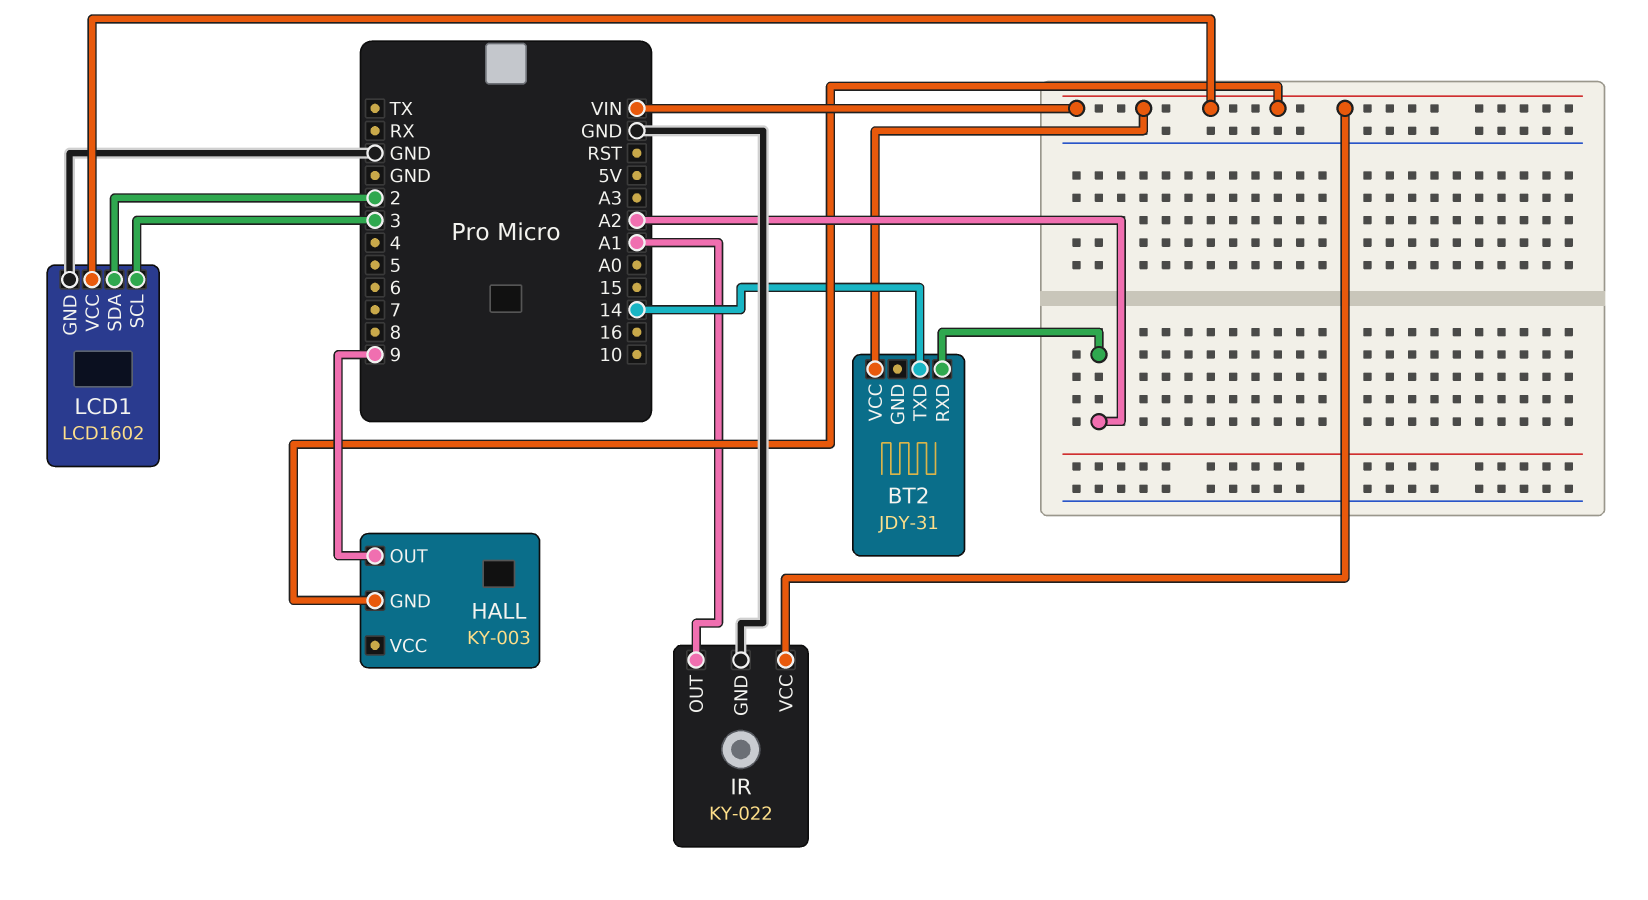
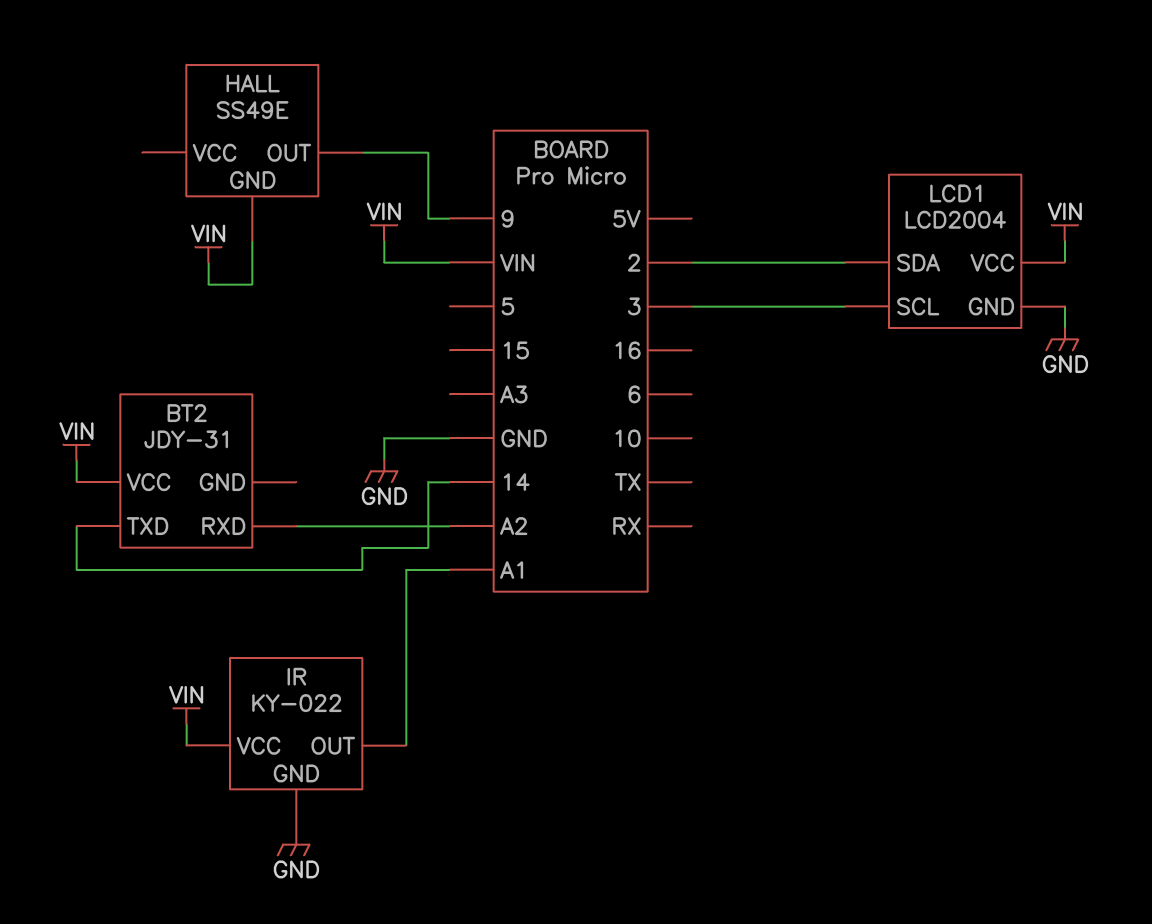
HALL: KY-003 -> SS49E
LCD1: LCD1602 -> LCD2004

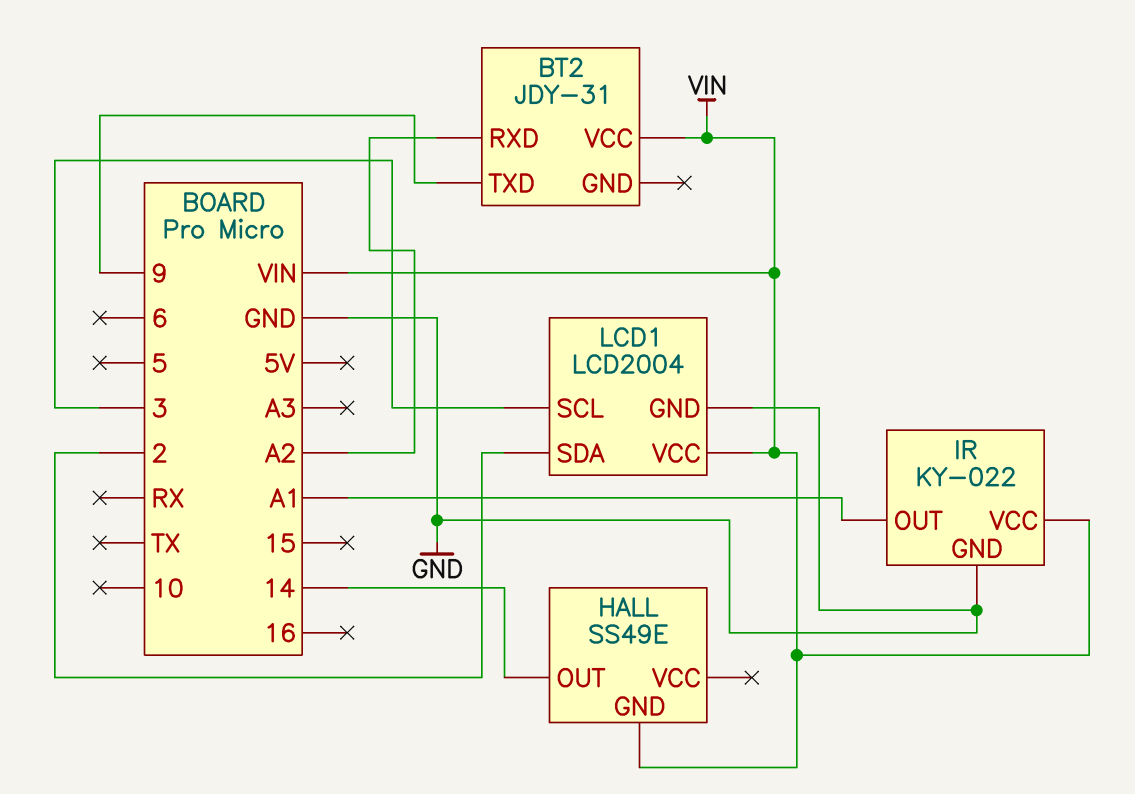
BT2 pin TXD: 14 -> 9
HALL pin OUT: 9 -> 14

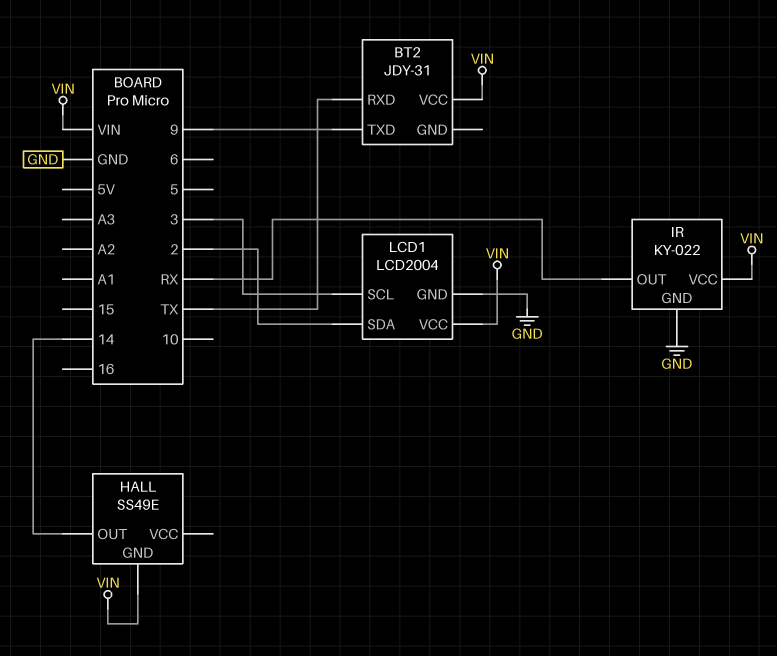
BT2 pin RXD: A2 -> TX
IR pin OUT: A1 -> RX

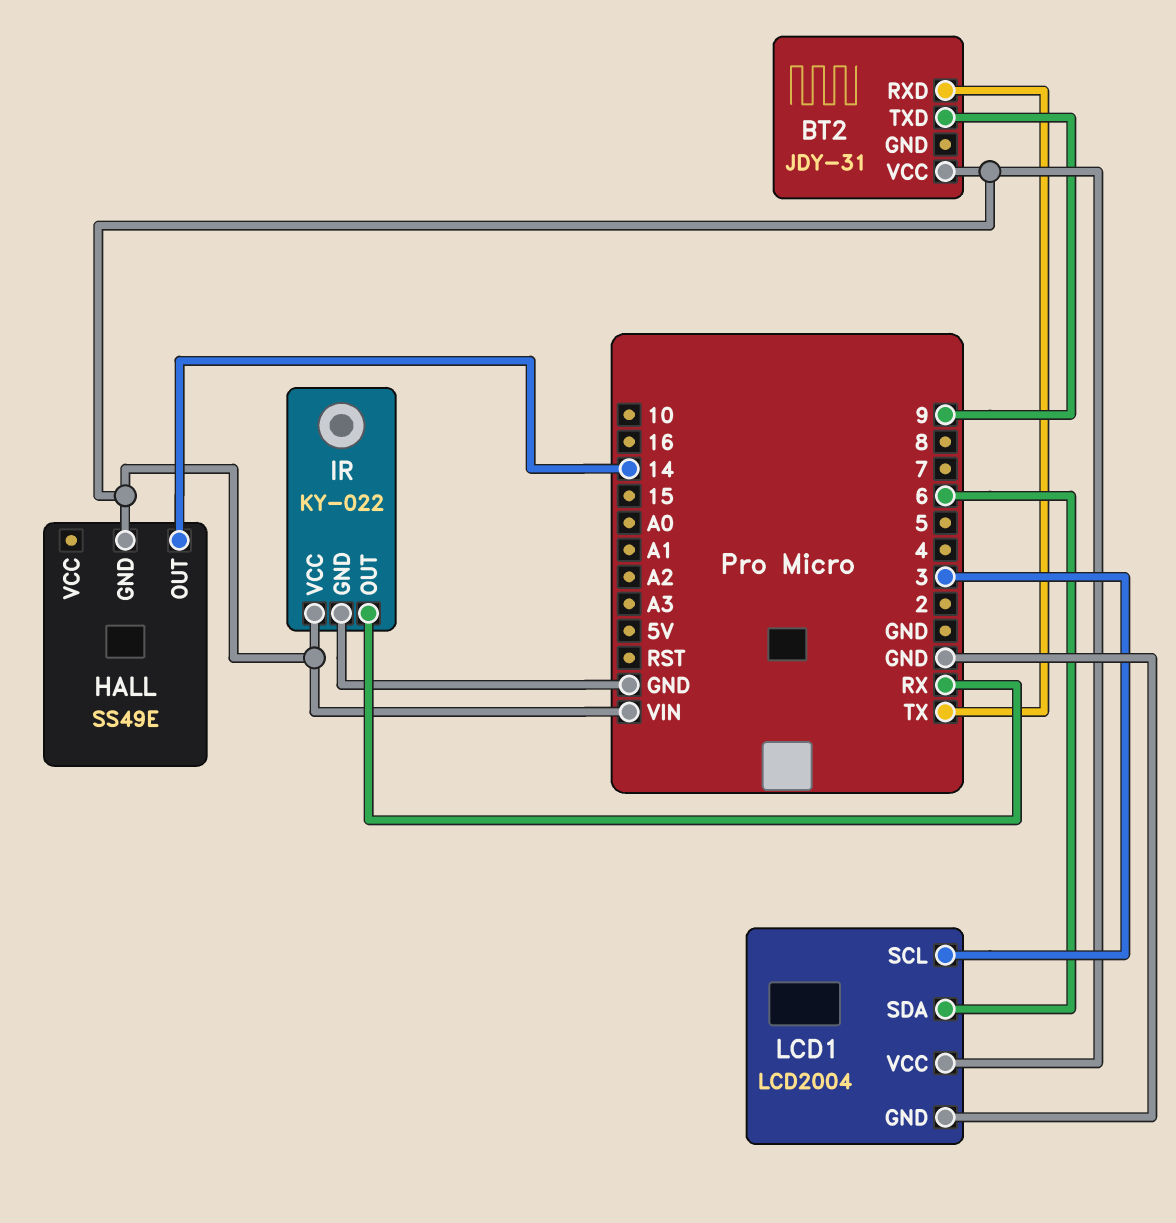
LCD1 pin SDA: 2 -> 6

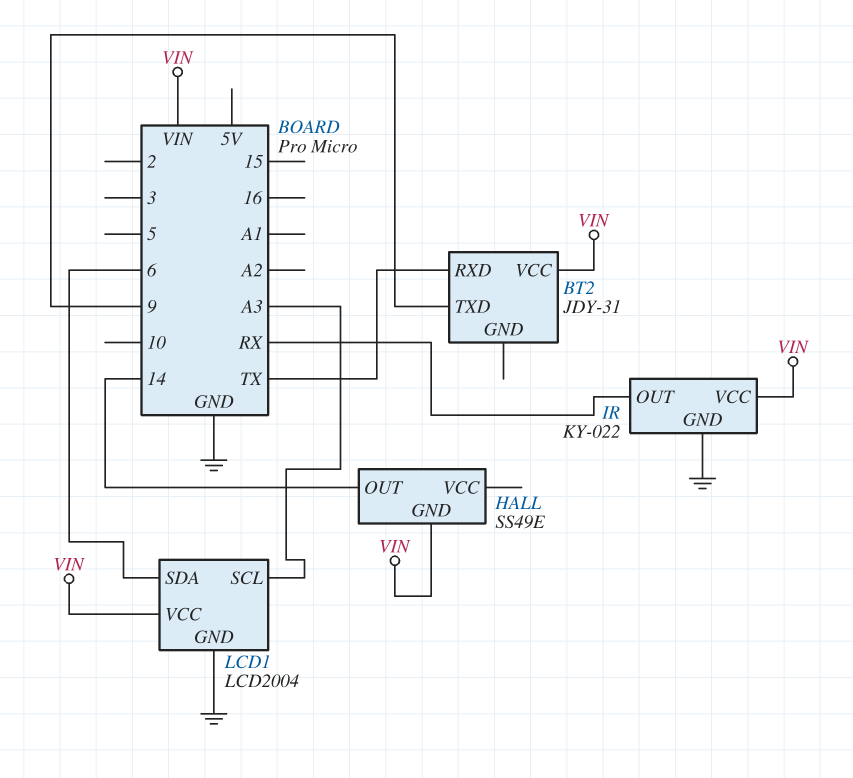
LCD1 pin SCL: 3 -> A3

